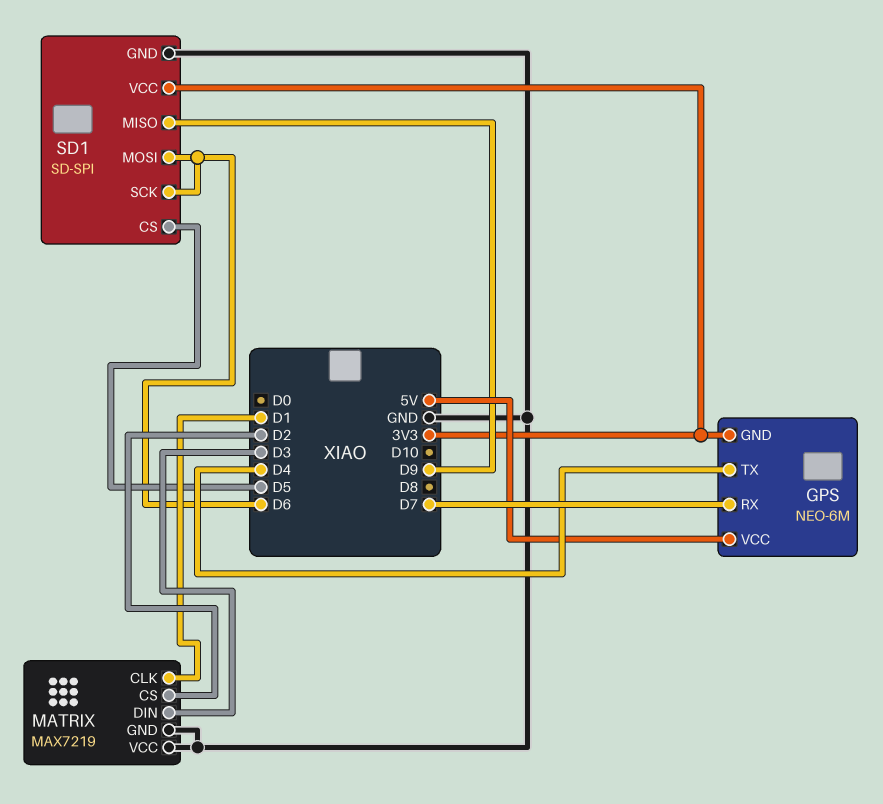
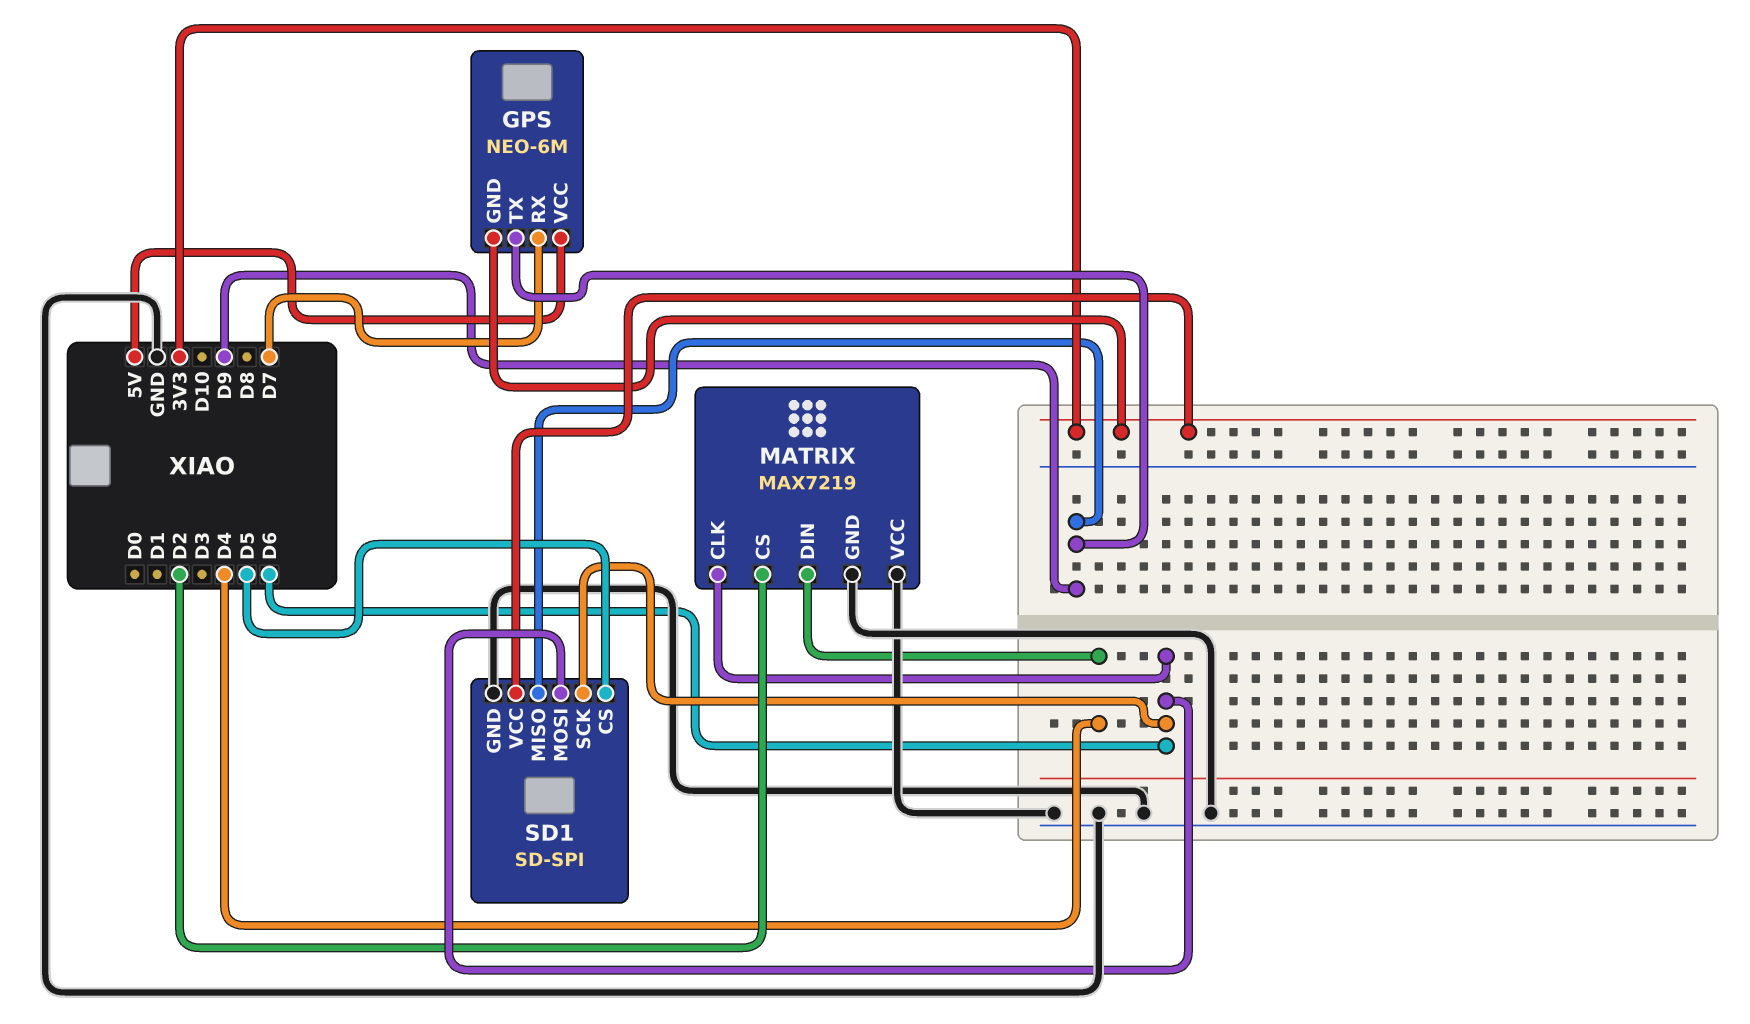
GPS pin TX: D4 -> D9
MATRIX pin CLK: D1 -> D6
MATRIX pin DIN: D3 -> D4

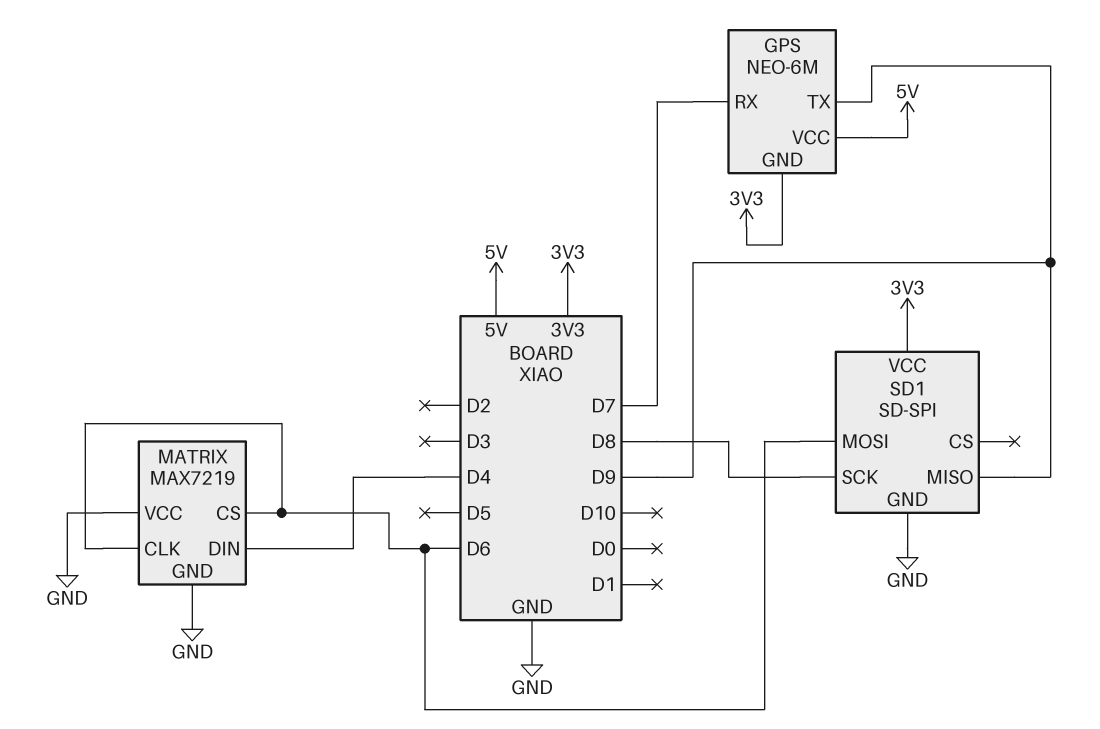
MATRIX pin CS: D2 -> D6
SD1 pin CS: D5 -> none
SD1 pin SCK: D6 -> D8

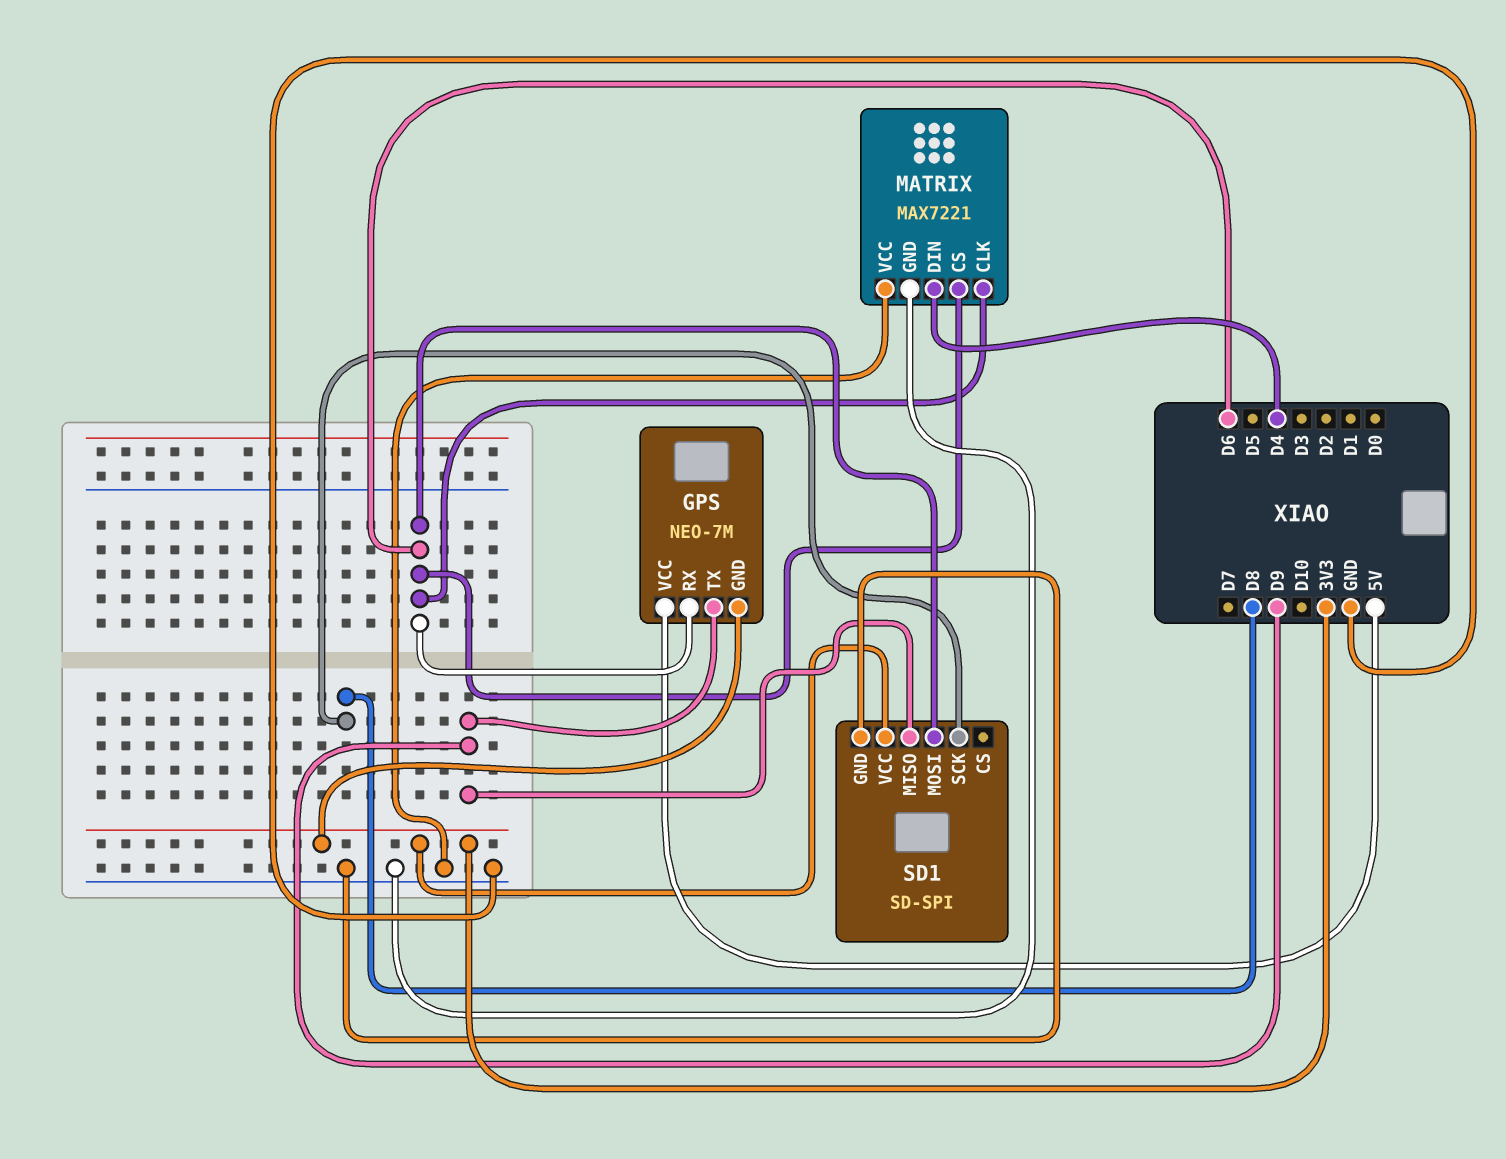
GPS: NEO-6M -> NEO-7M
GPS pin RX: D7 -> D6
MATRIX: MAX7219 -> MAX7221

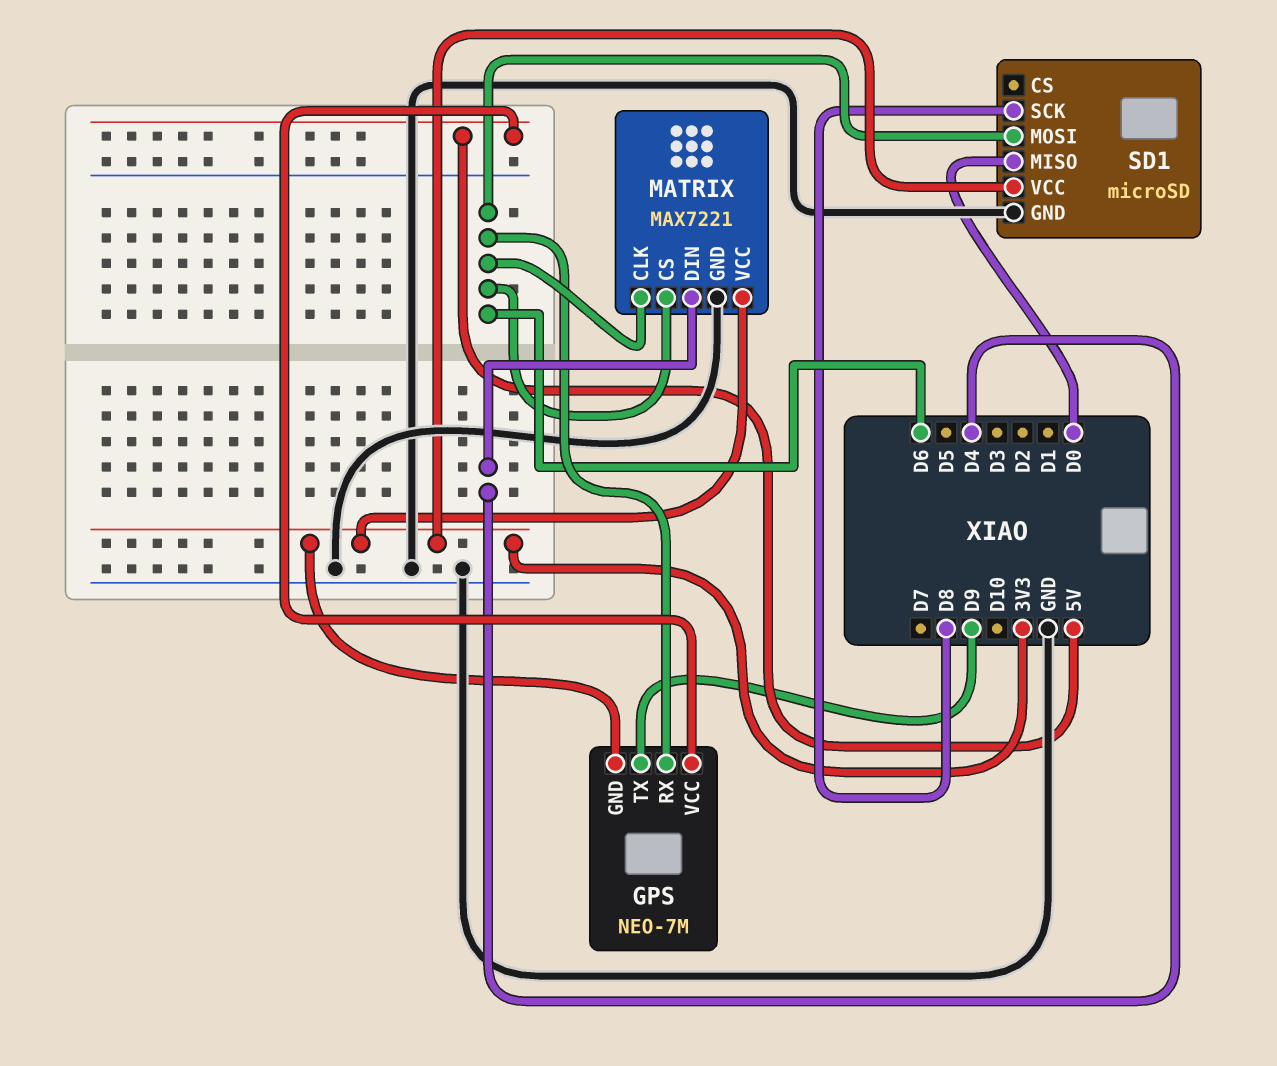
MATRIX pin VCC: GND -> 3V3
SD1: SD-SPI -> microSD
SD1 pin MISO: D9 -> D0

